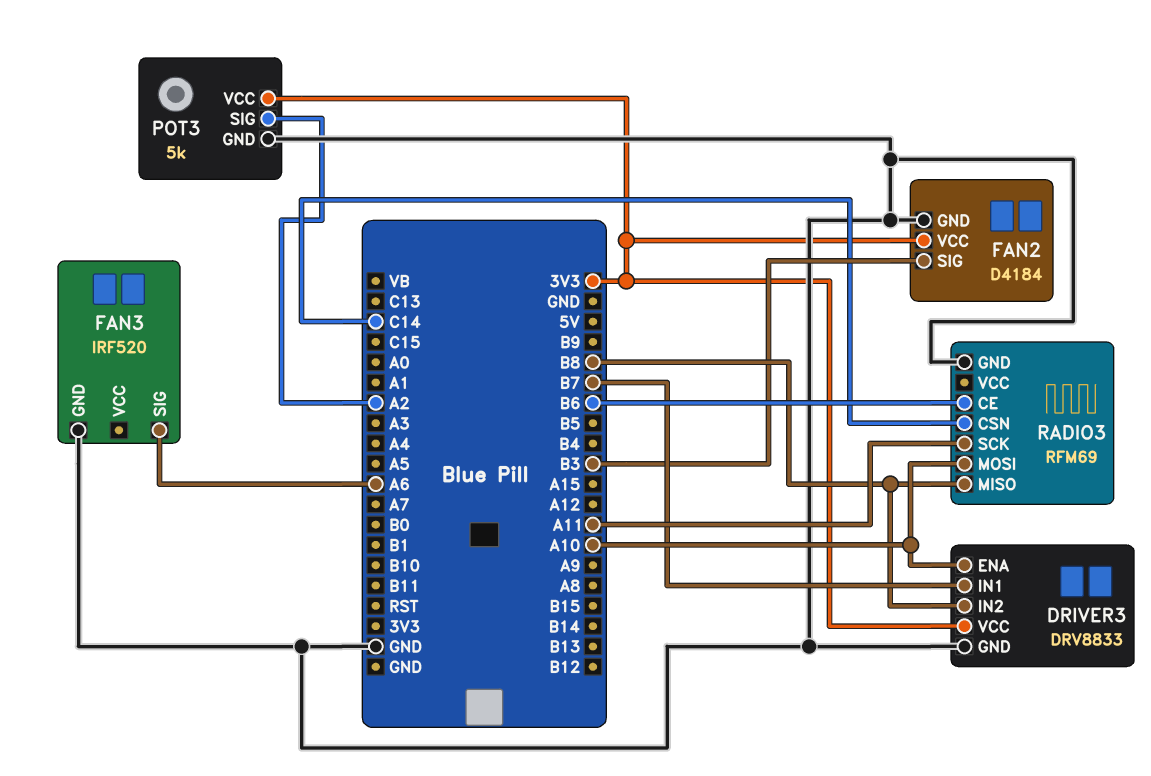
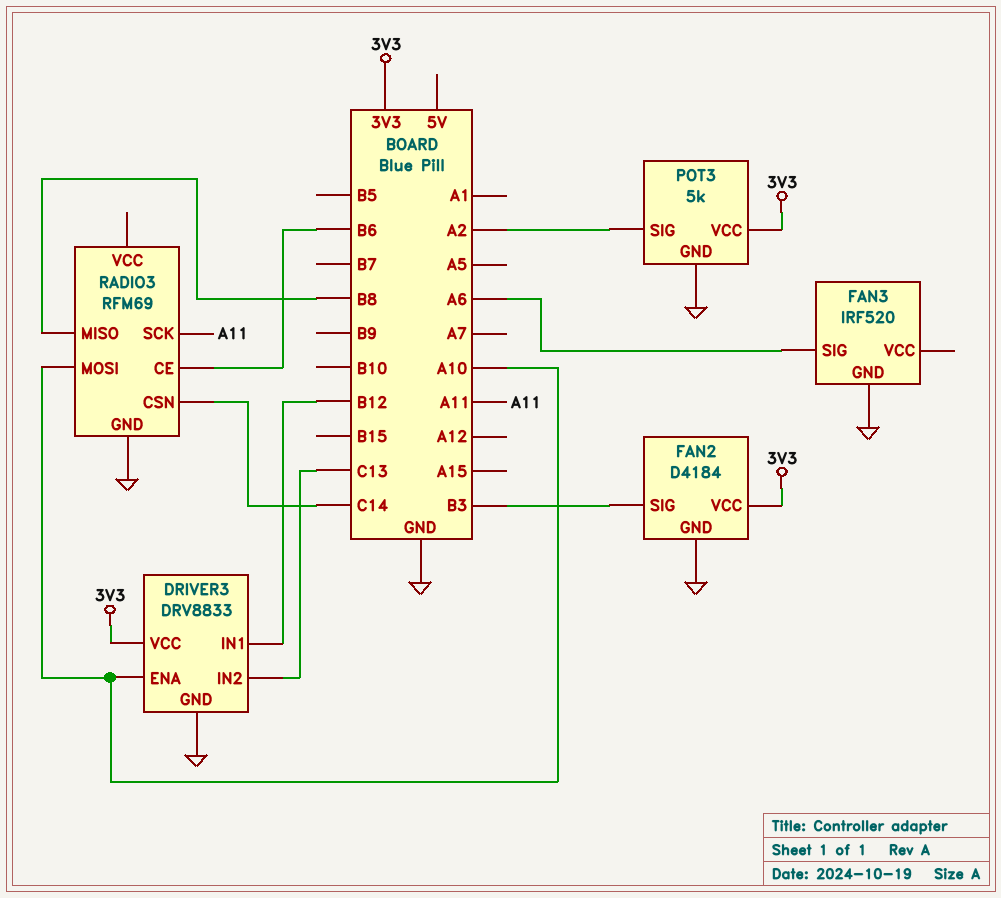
DRIVER3 pin IN1: B7 -> B12
DRIVER3 pin IN2: B8 -> C13

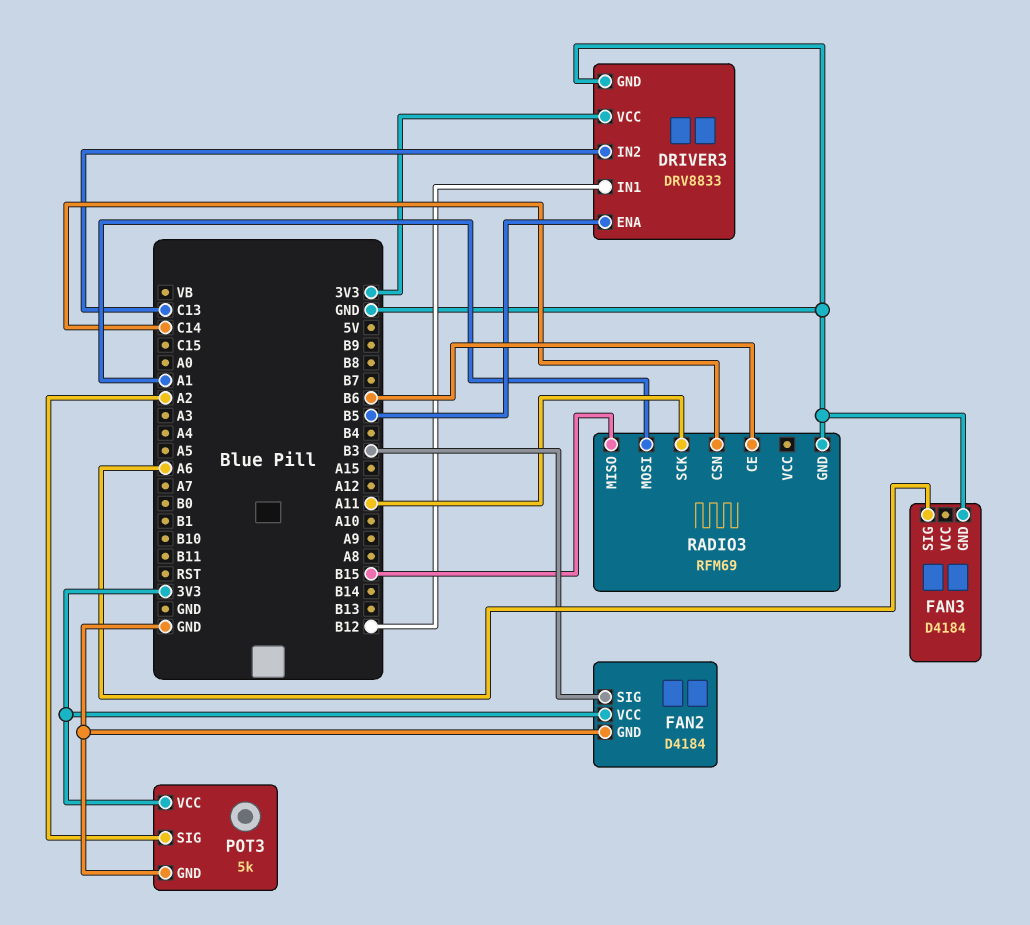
DRIVER3 pin ENA: A10 -> B5
FAN3: IRF520 -> D4184
RADIO3 pin MISO: B8 -> B15
RADIO3 pin MOSI: A10 -> A1

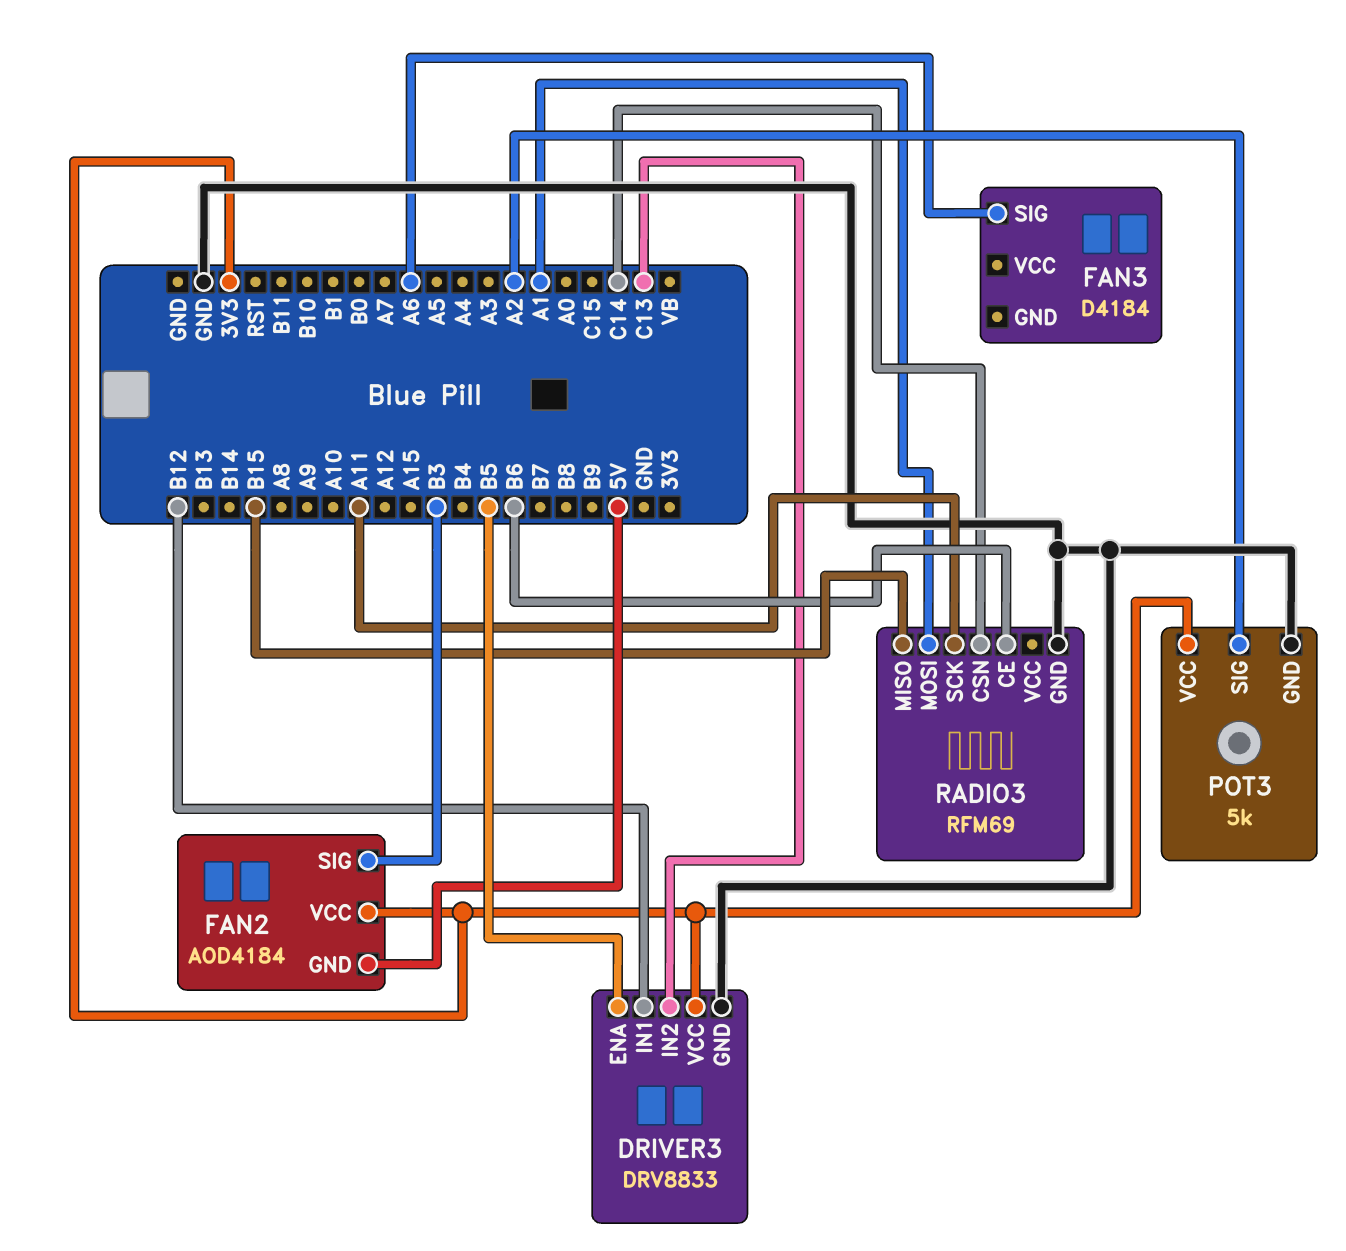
FAN2: D4184 -> AOD4184
FAN2 pin GND: GND -> 5V
FAN3 pin GND: GND -> none

